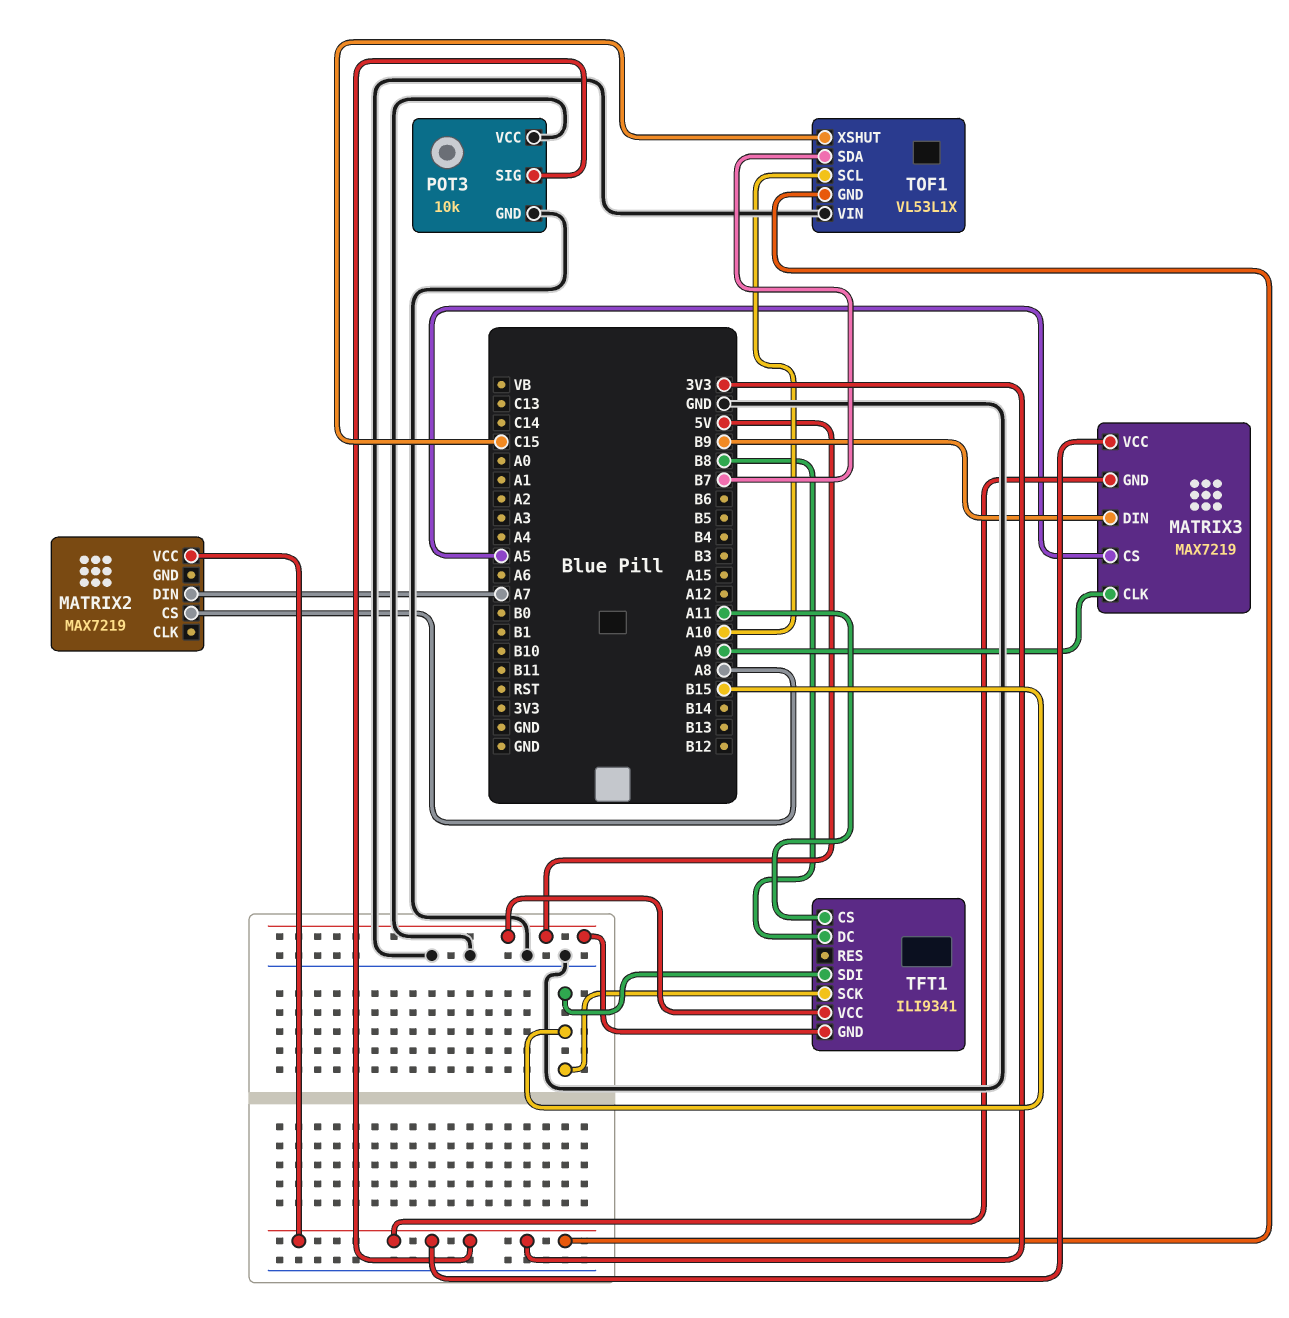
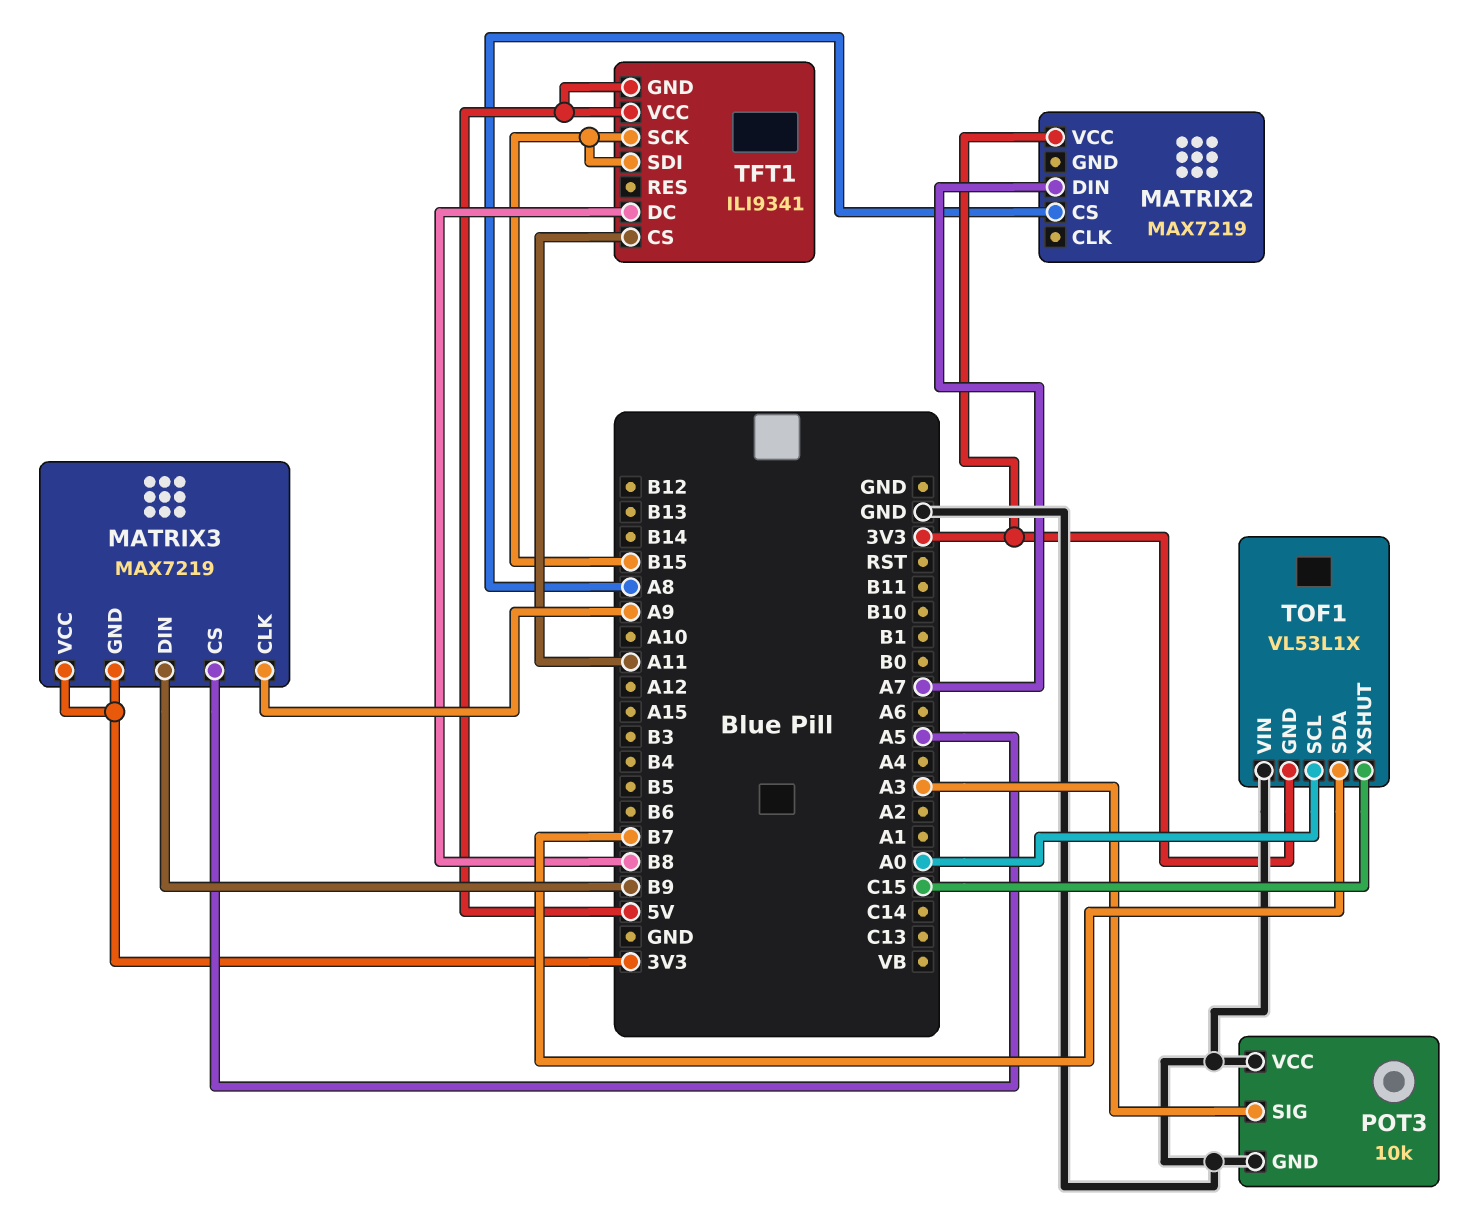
POT3 pin SIG: 3V3 -> A3
TOF1 pin SCL: A10 -> A0

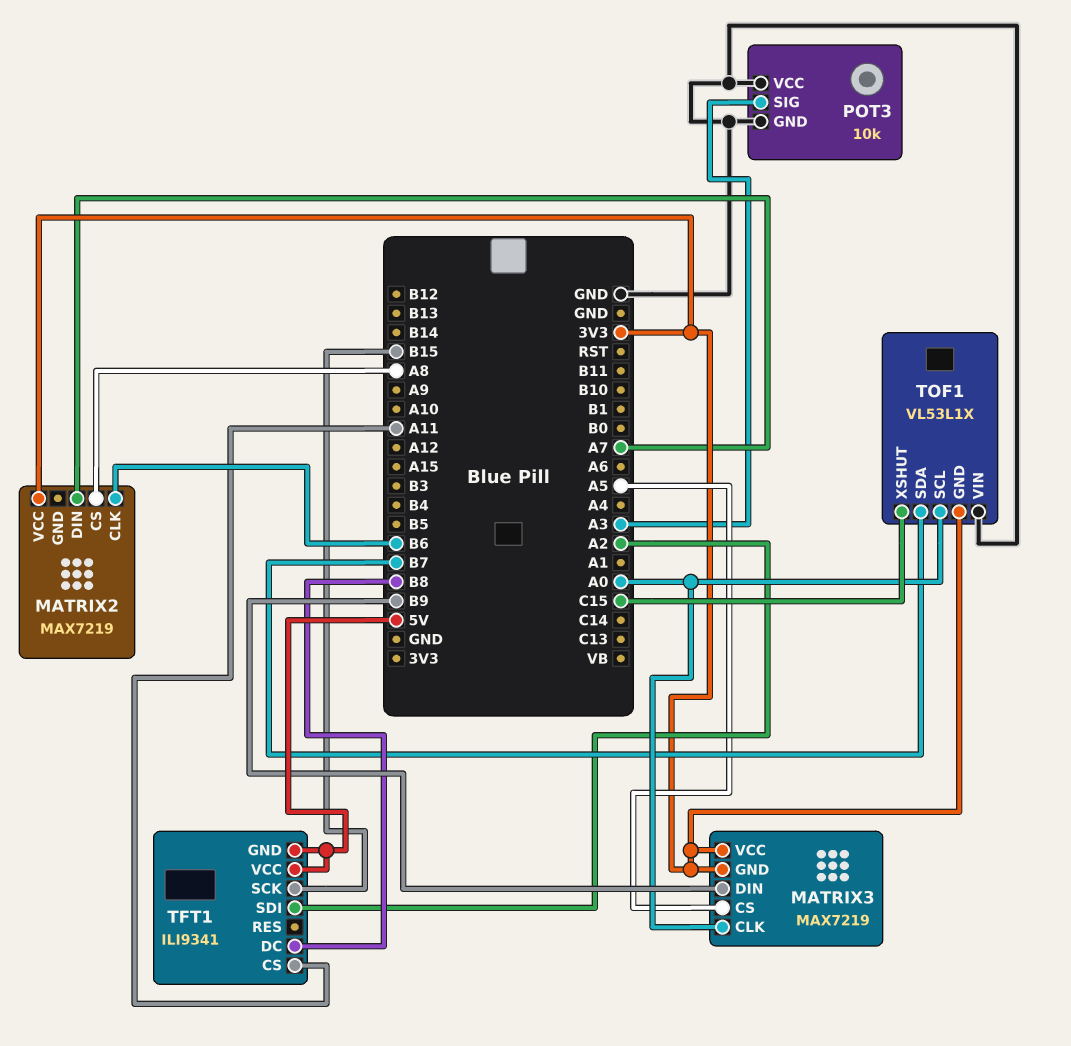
MATRIX2 pin CLK: none -> B6
MATRIX3 pin CLK: A9 -> A0
TFT1 pin SDI: B15 -> A2

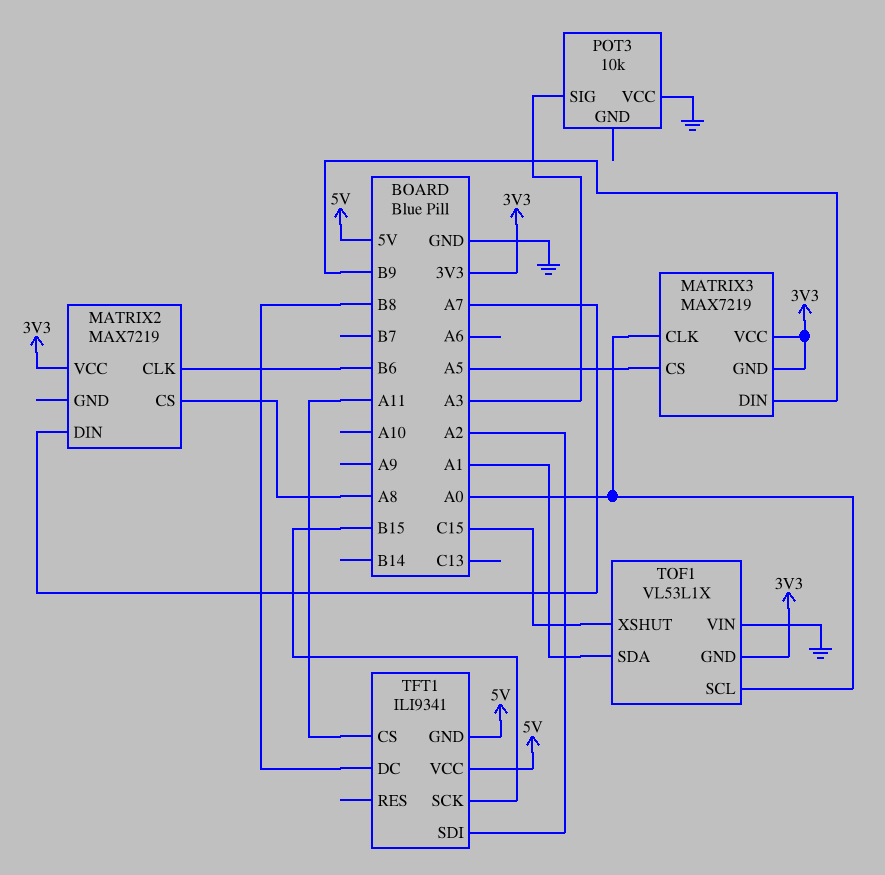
POT3 pin GND: GND -> none
TOF1 pin SDA: B7 -> A1

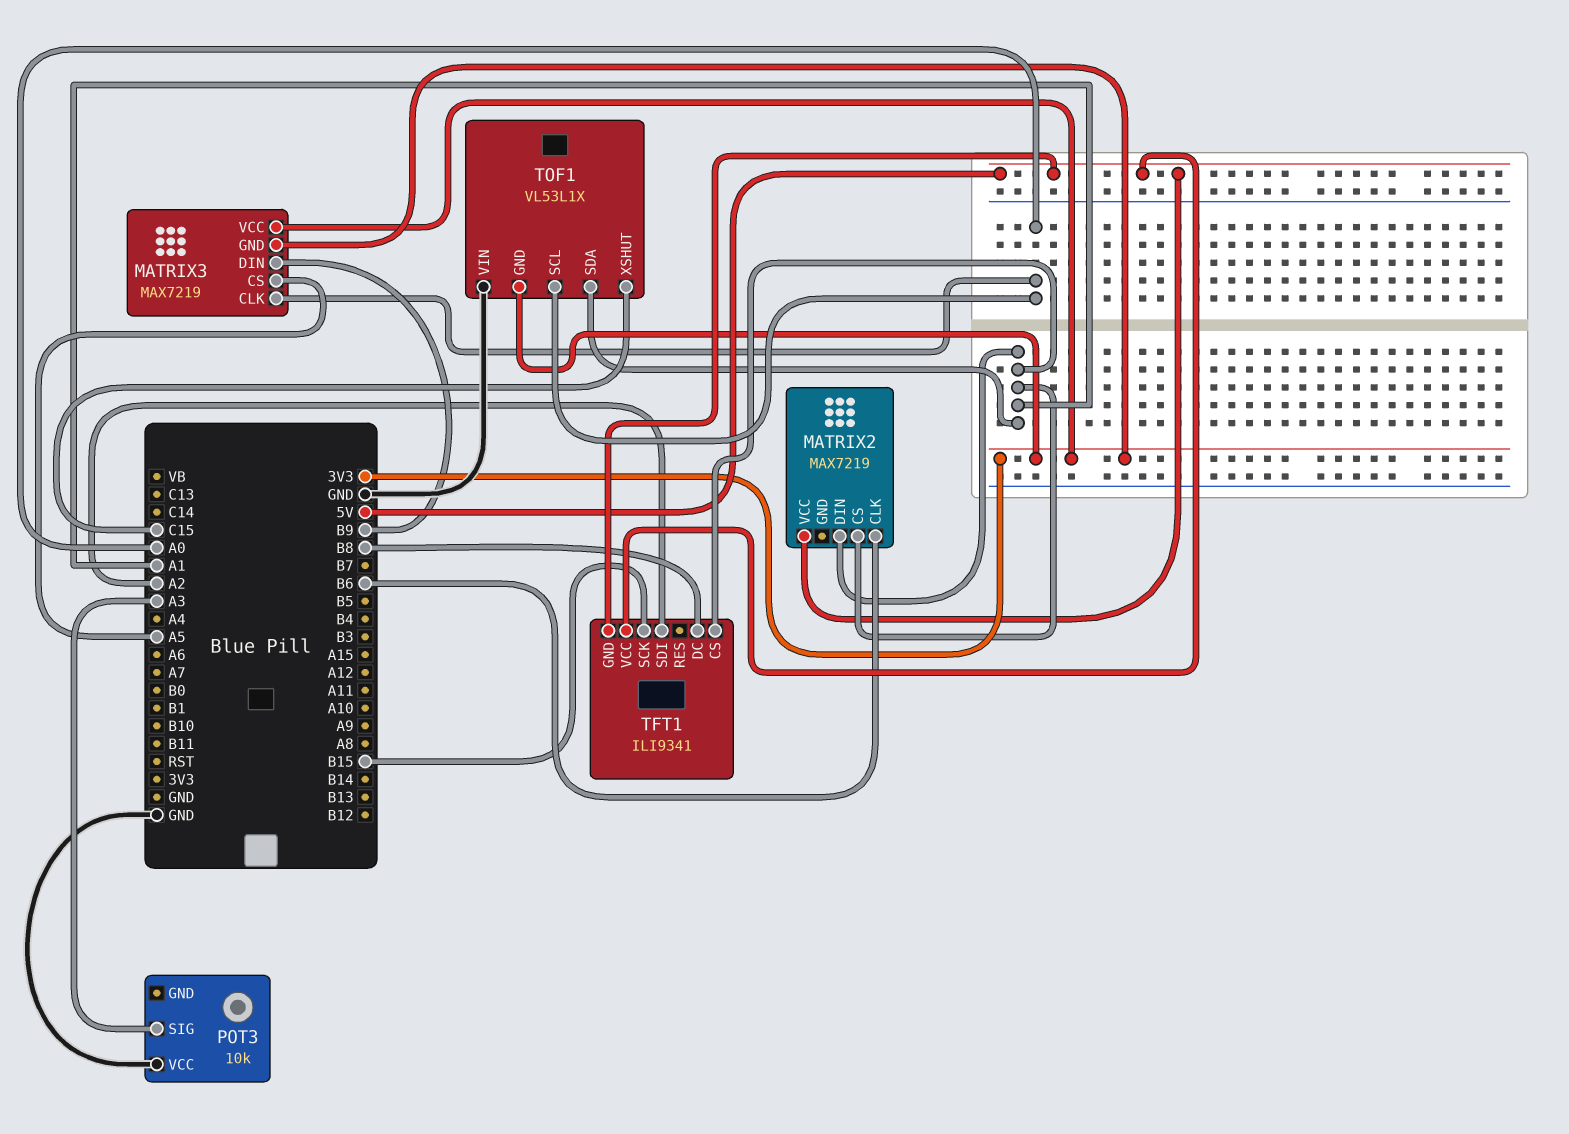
MATRIX2 pin CS: A8 -> A1
MATRIX2 pin DIN: A7 -> A1
MATRIX2 pin VCC: 3V3 -> 5V
TFT1 pin CS: A11 -> A1

